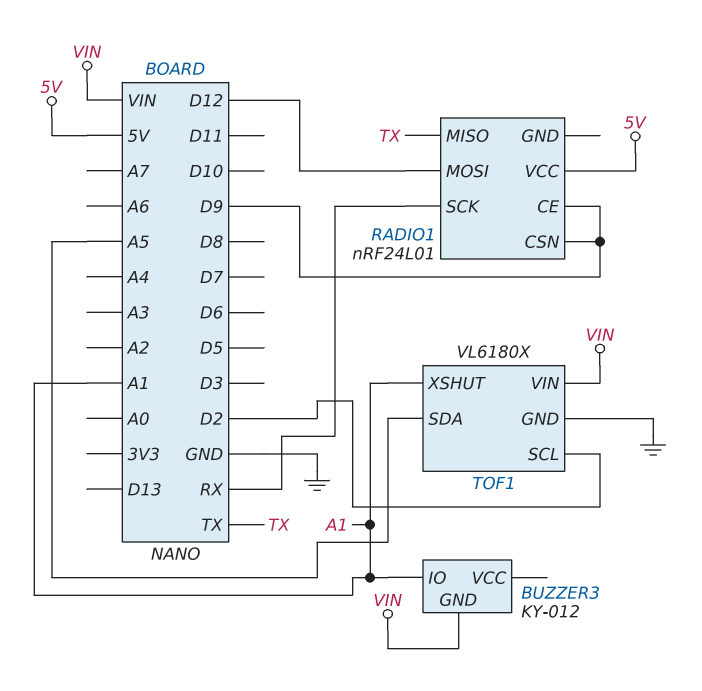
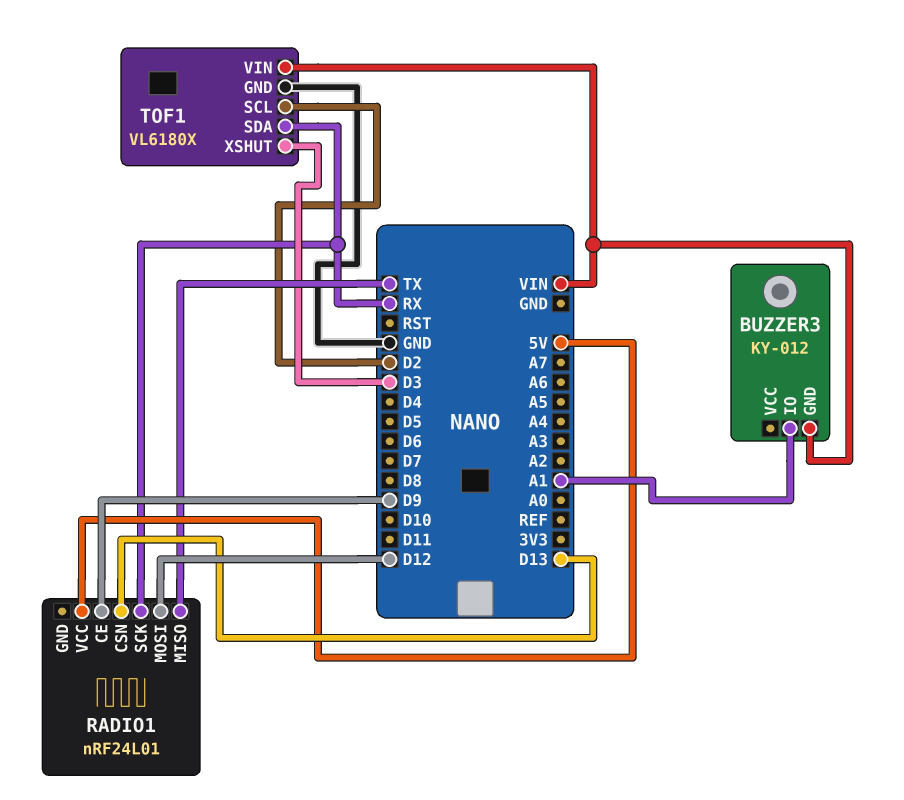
RADIO1 pin CSN: D9 -> D13
TOF1 pin SDA: A5 -> RX
TOF1 pin XSHUT: A1 -> D3

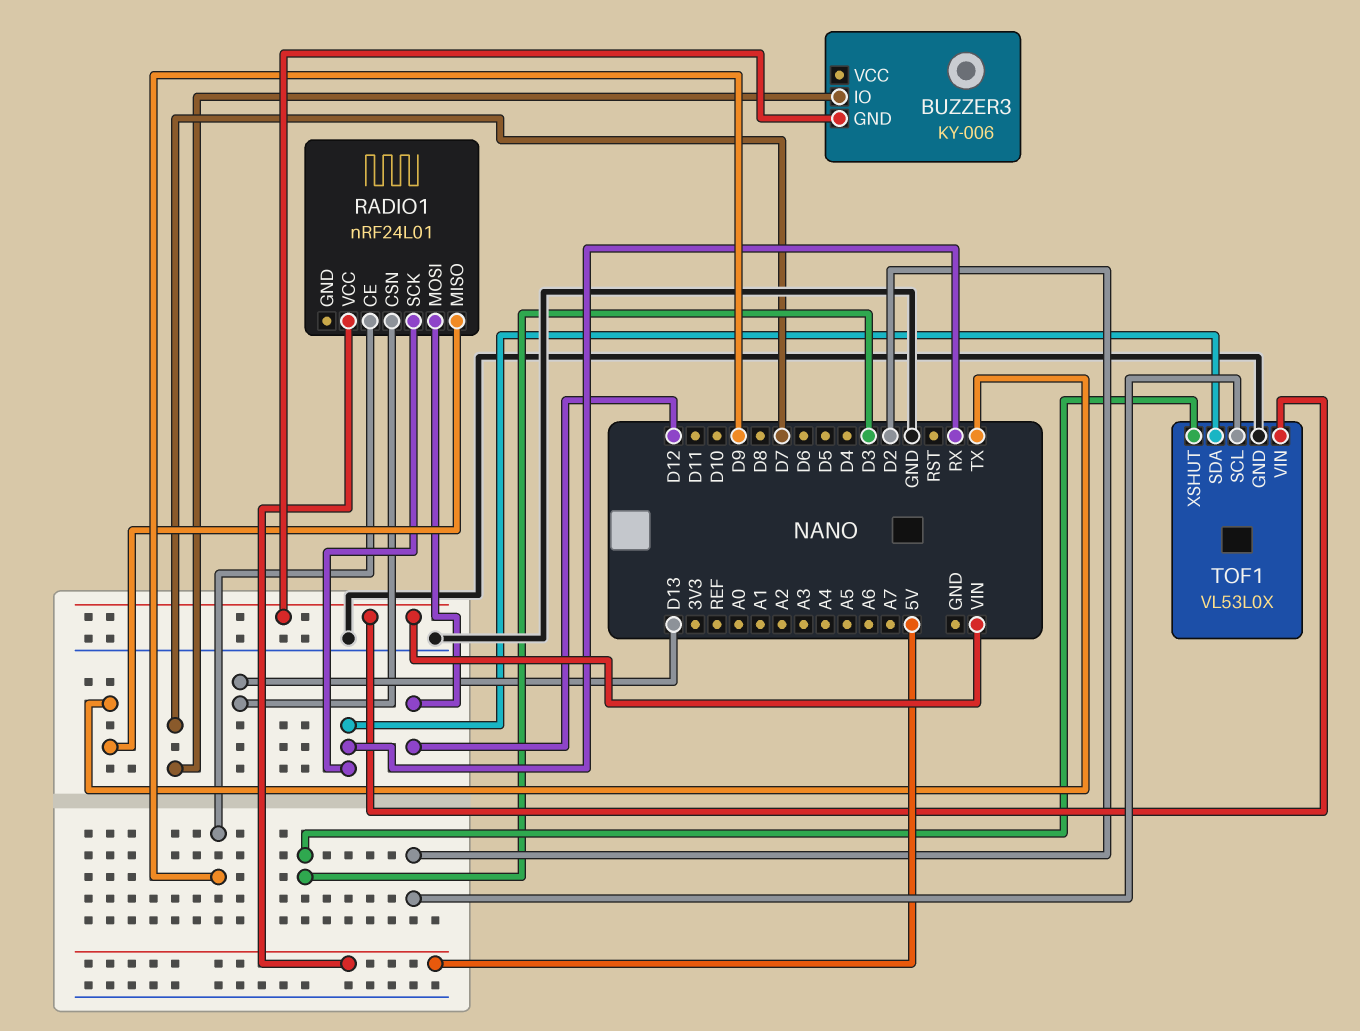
BUZZER3: KY-012 -> KY-006
BUZZER3 pin IO: A1 -> D7
TOF1: VL6180X -> VL53L0X

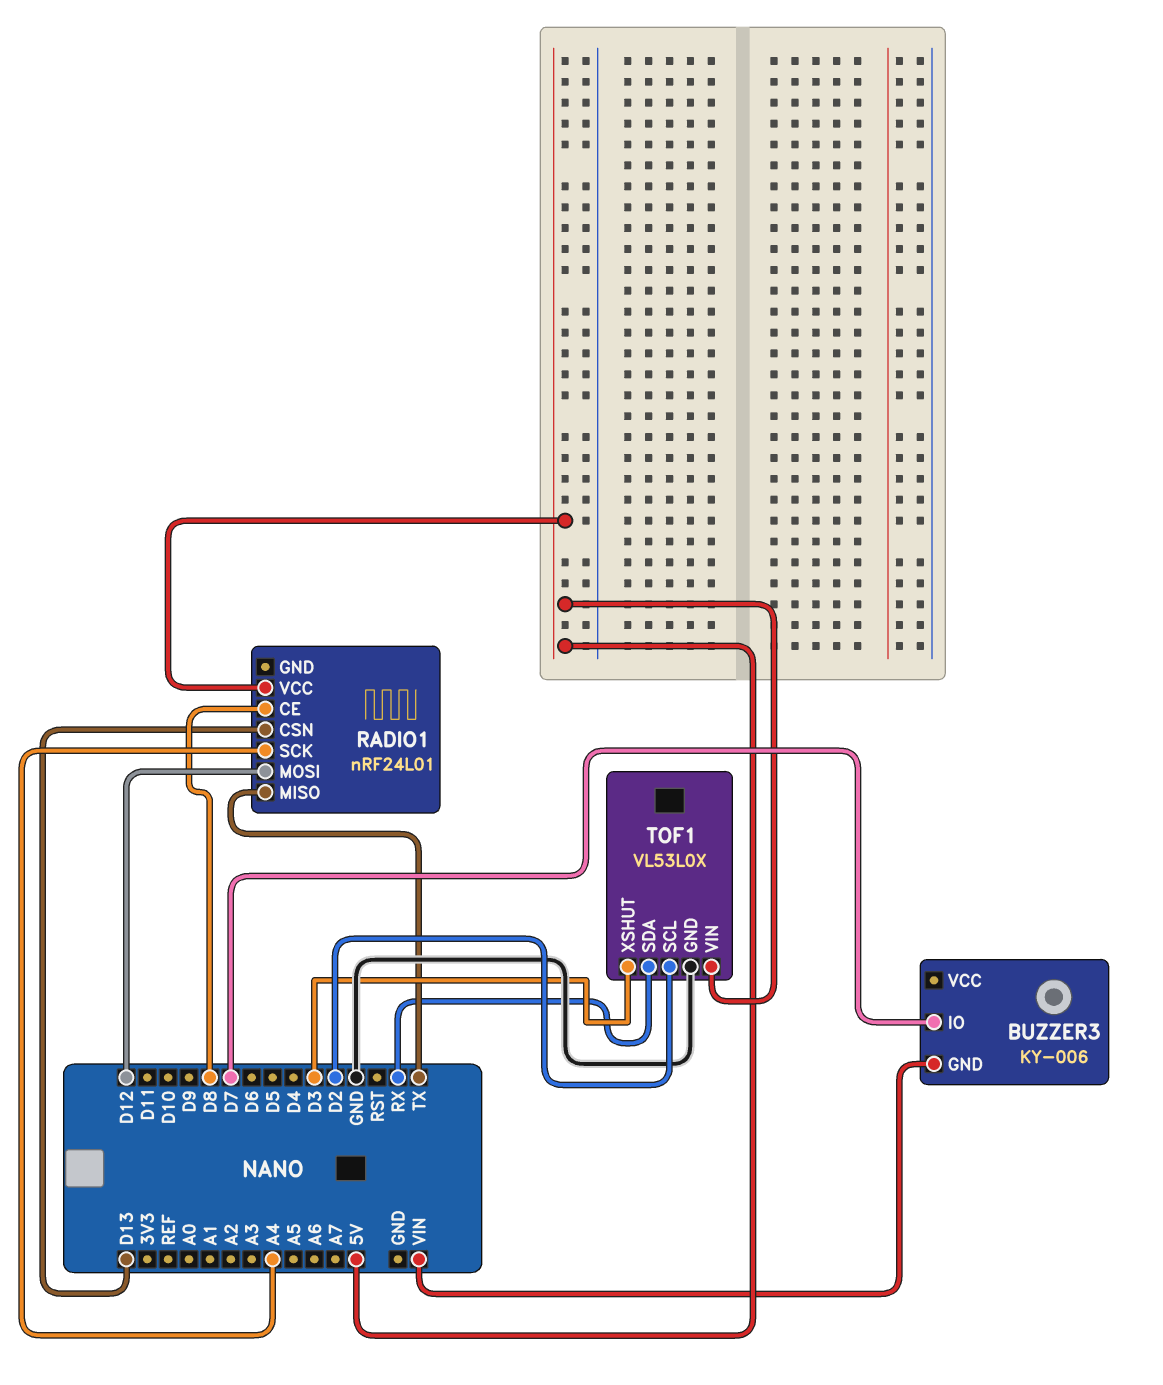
RADIO1 pin CE: D9 -> D8
RADIO1 pin SCK: RX -> A4
TOF1 pin VIN: VIN -> 5V

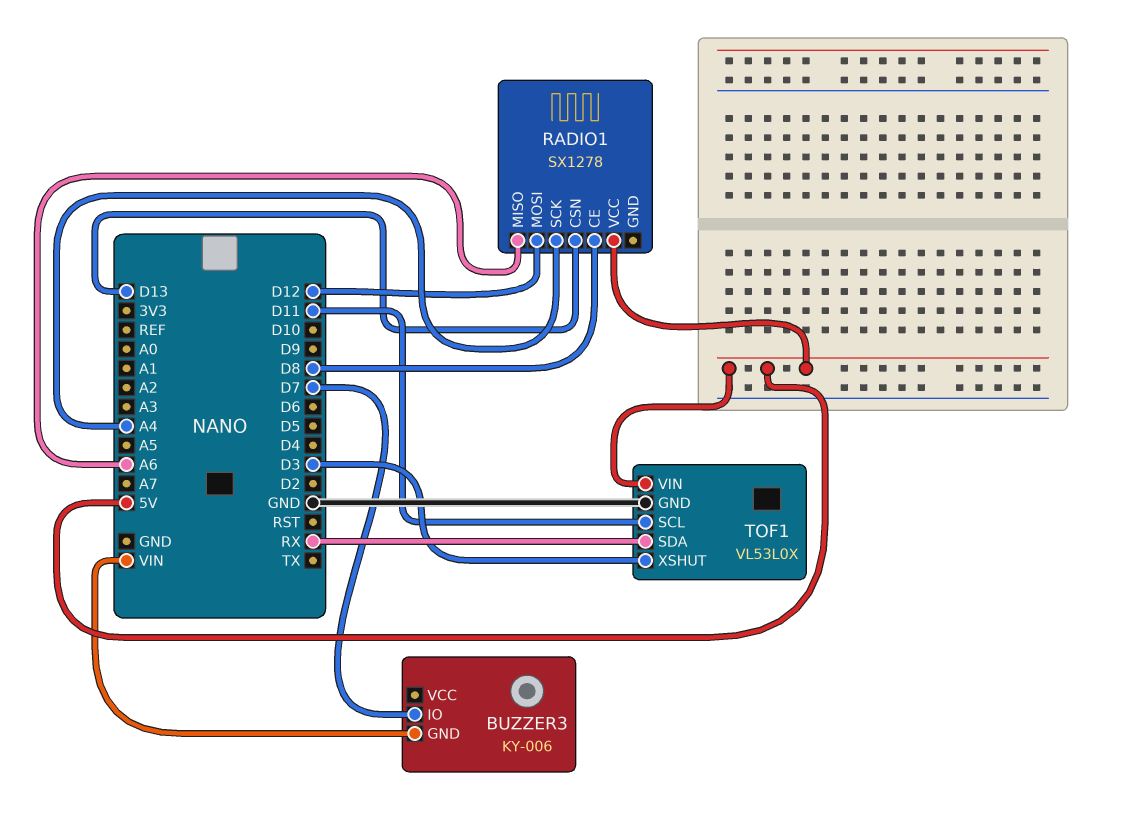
RADIO1: nRF24L01 -> SX1278
RADIO1 pin MISO: TX -> A6
TOF1 pin SCL: D2 -> D11

